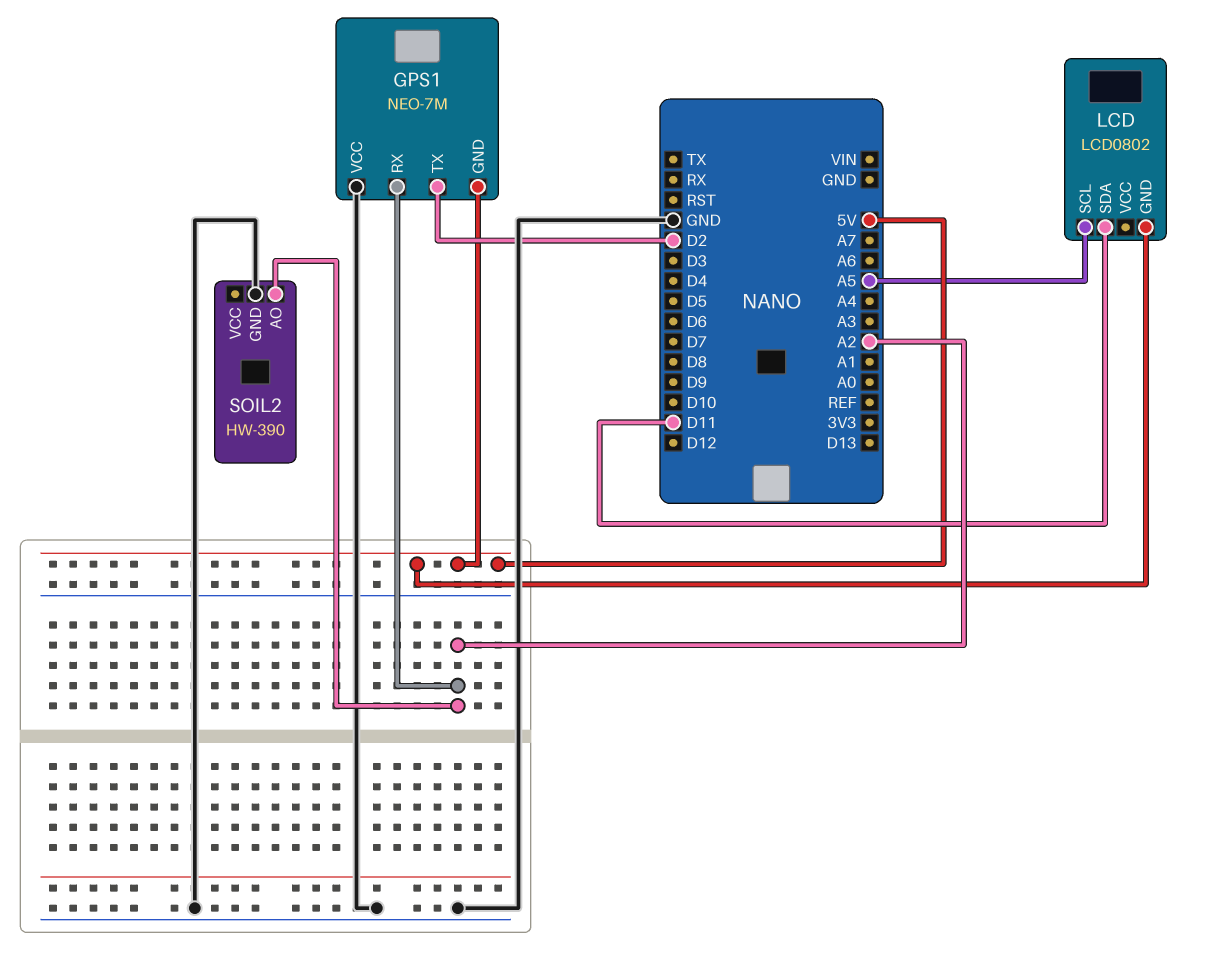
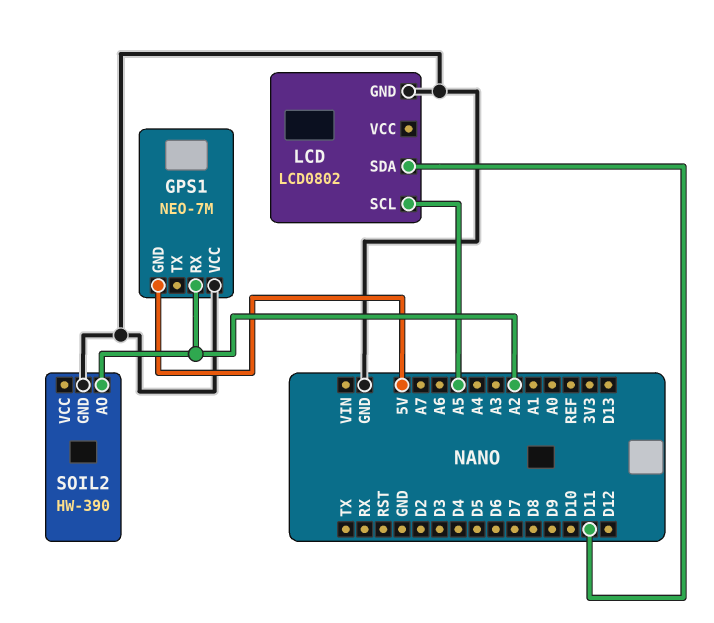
GPS1 pin TX: D2 -> none
LCD pin GND: 5V -> GND

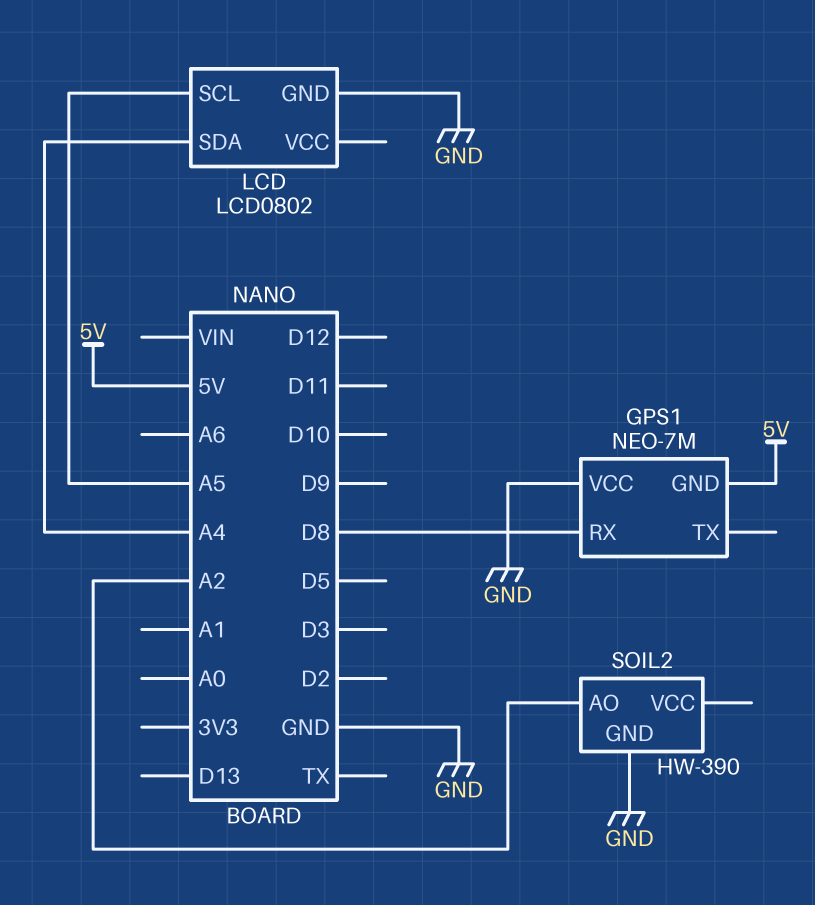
GPS1 pin RX: A2 -> D8
LCD pin SDA: D11 -> A4

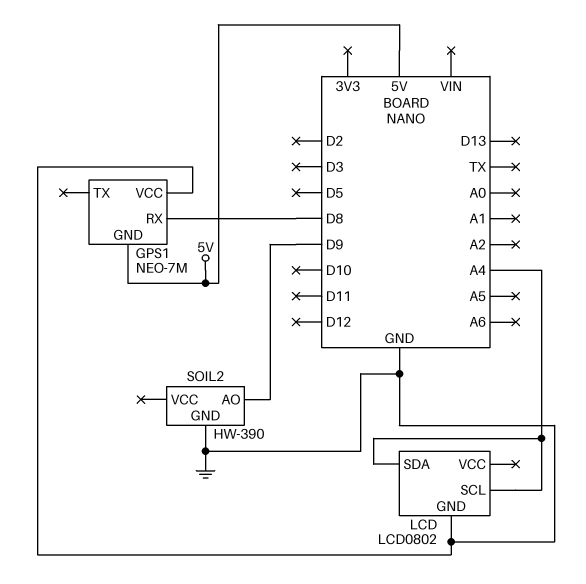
LCD pin SCL: A5 -> A4
SOIL2 pin AO: A2 -> D9

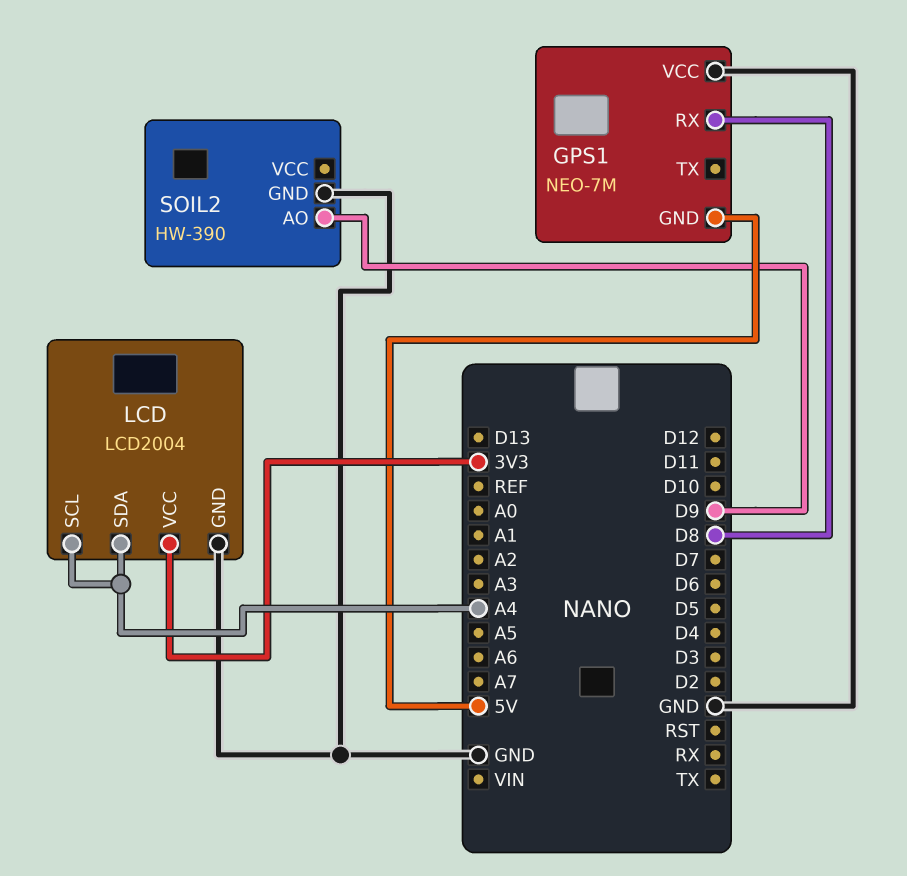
LCD: LCD0802 -> LCD2004
LCD pin VCC: none -> 3V3

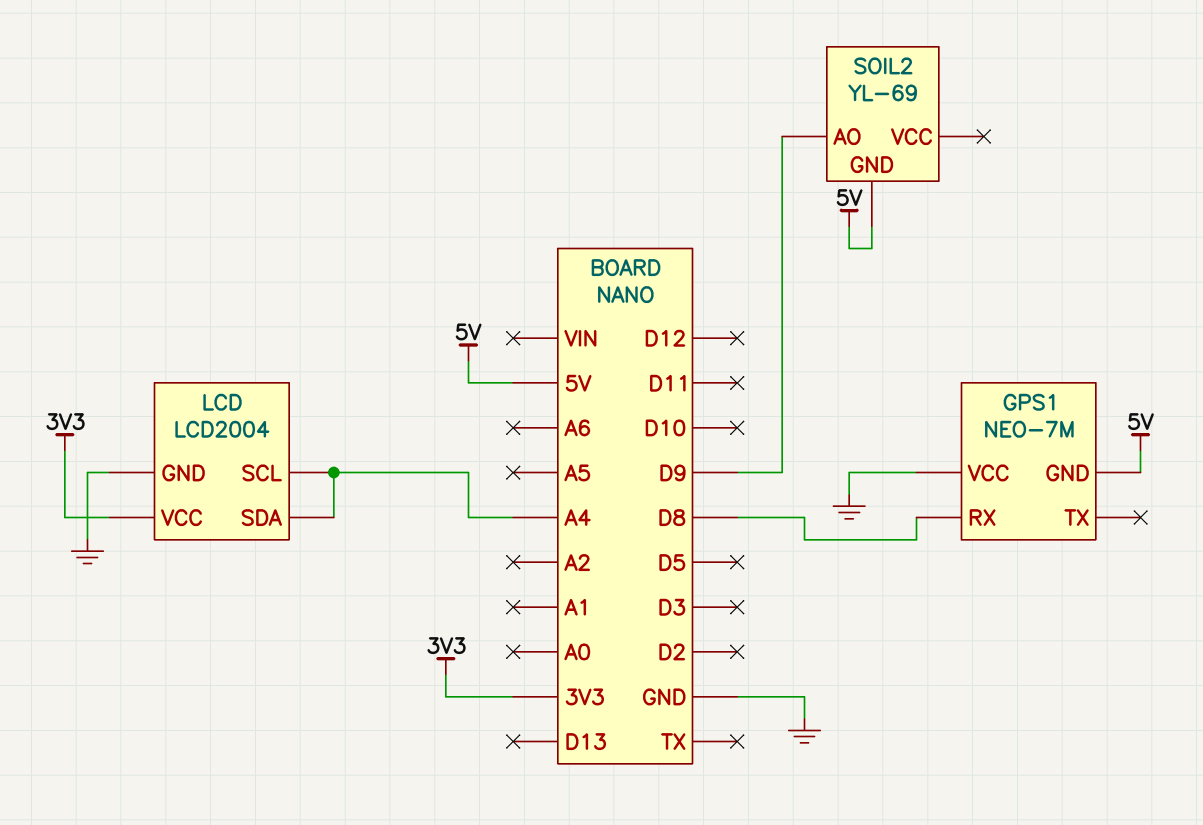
SOIL2: HW-390 -> YL-69
SOIL2 pin GND: GND -> 5V

